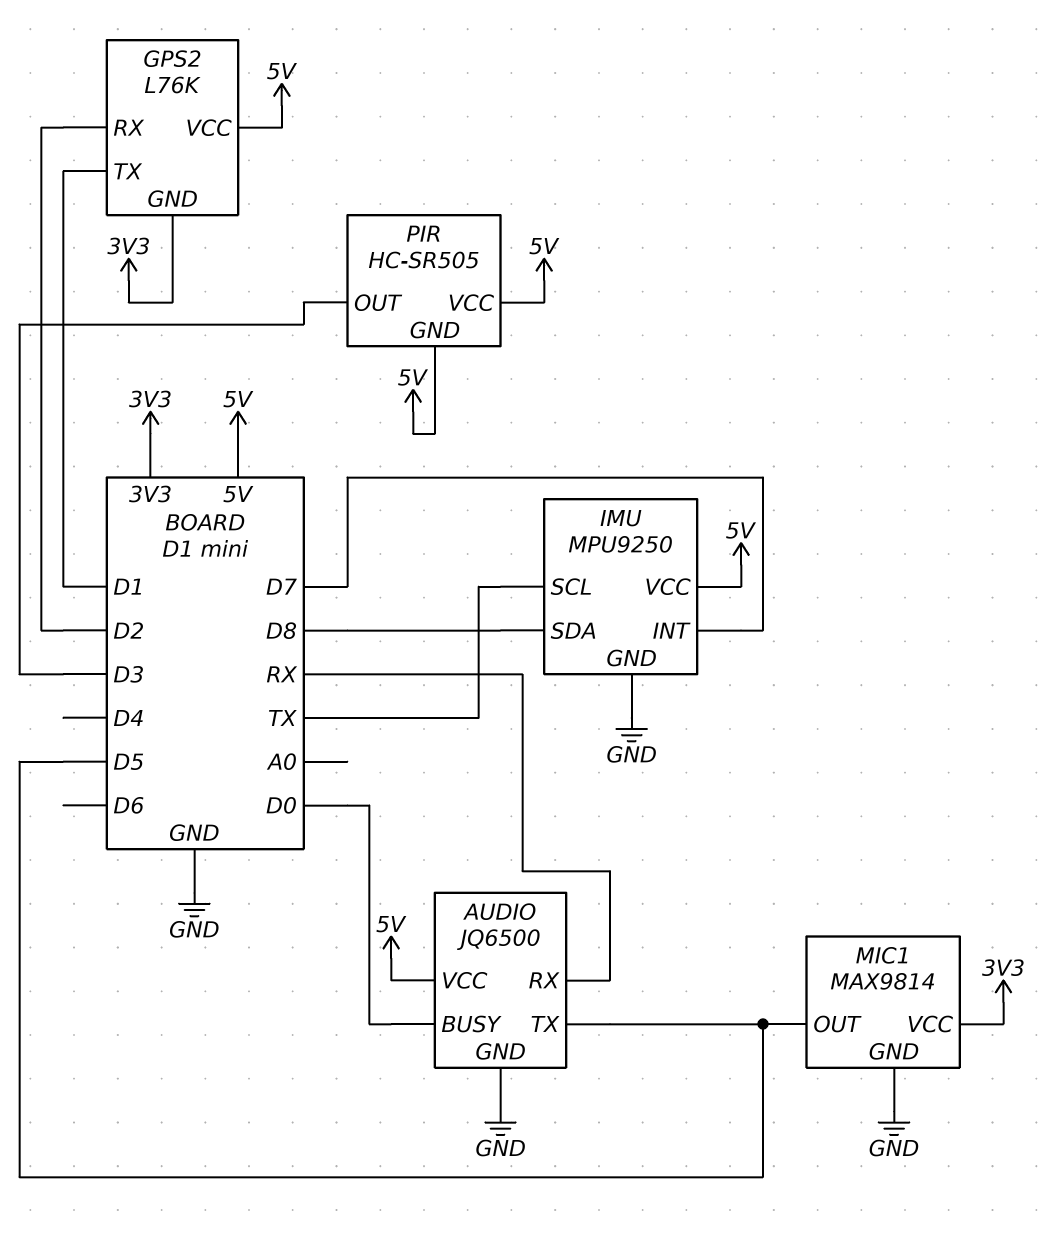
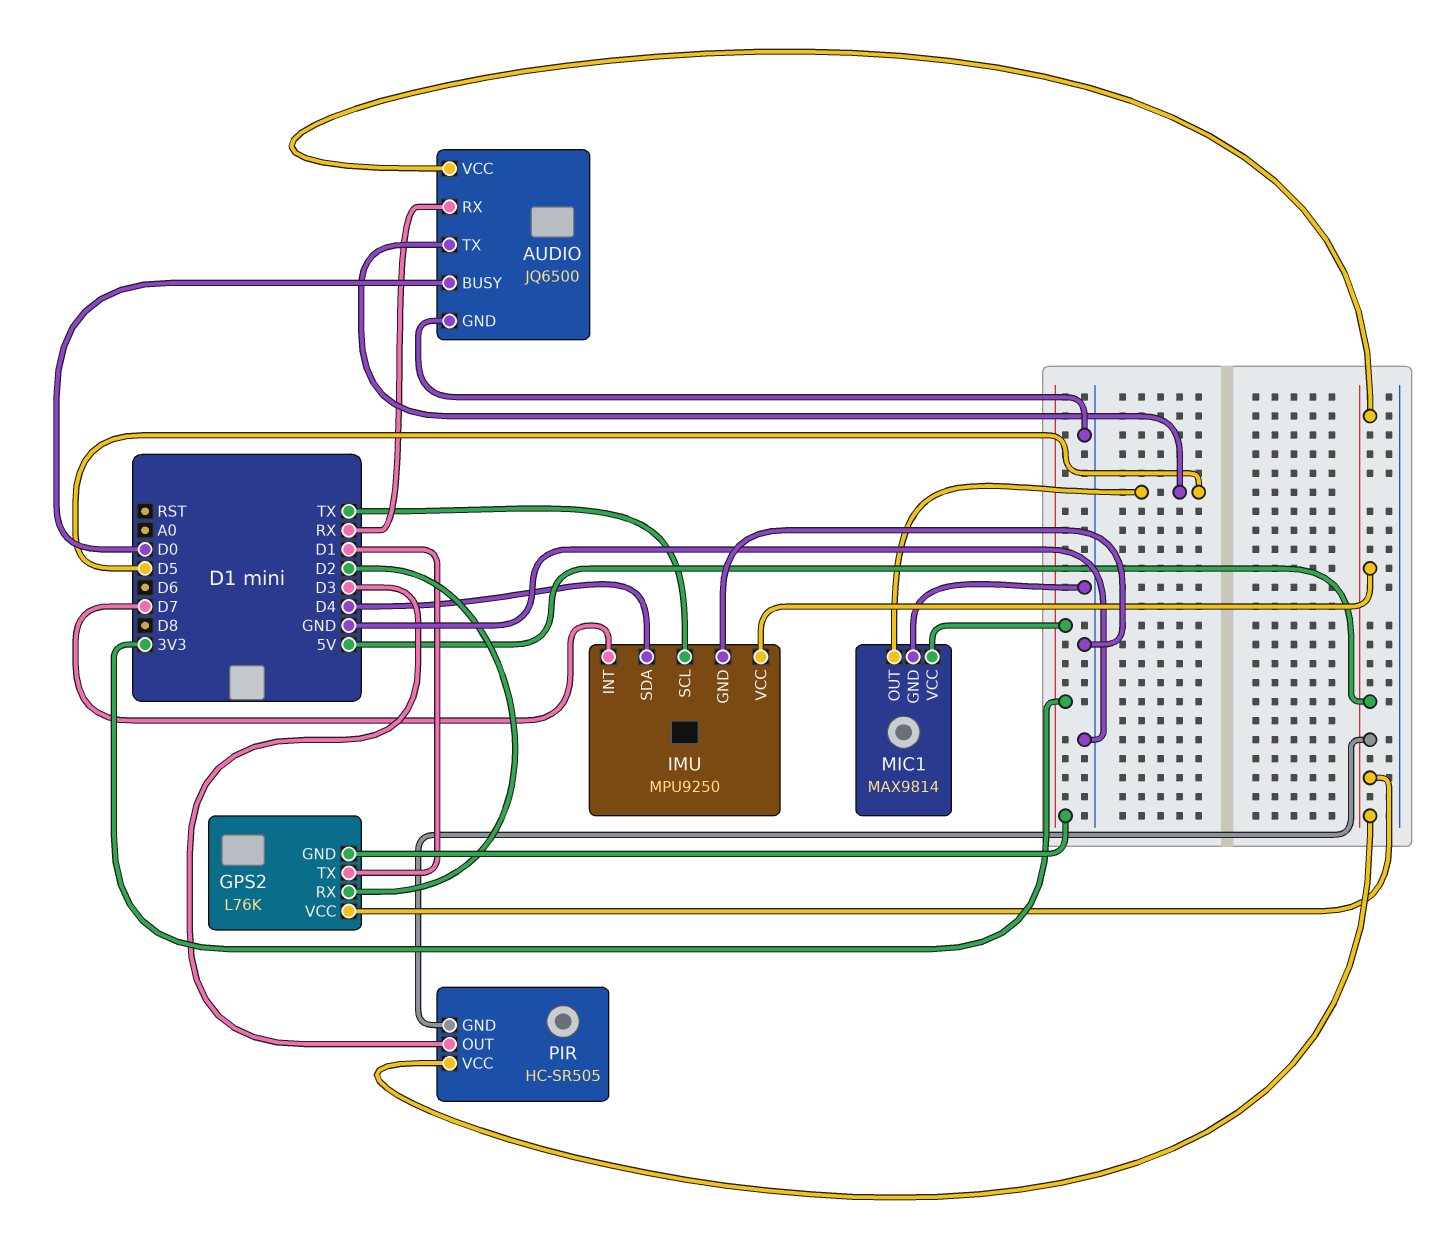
IMU pin SDA: D8 -> D4

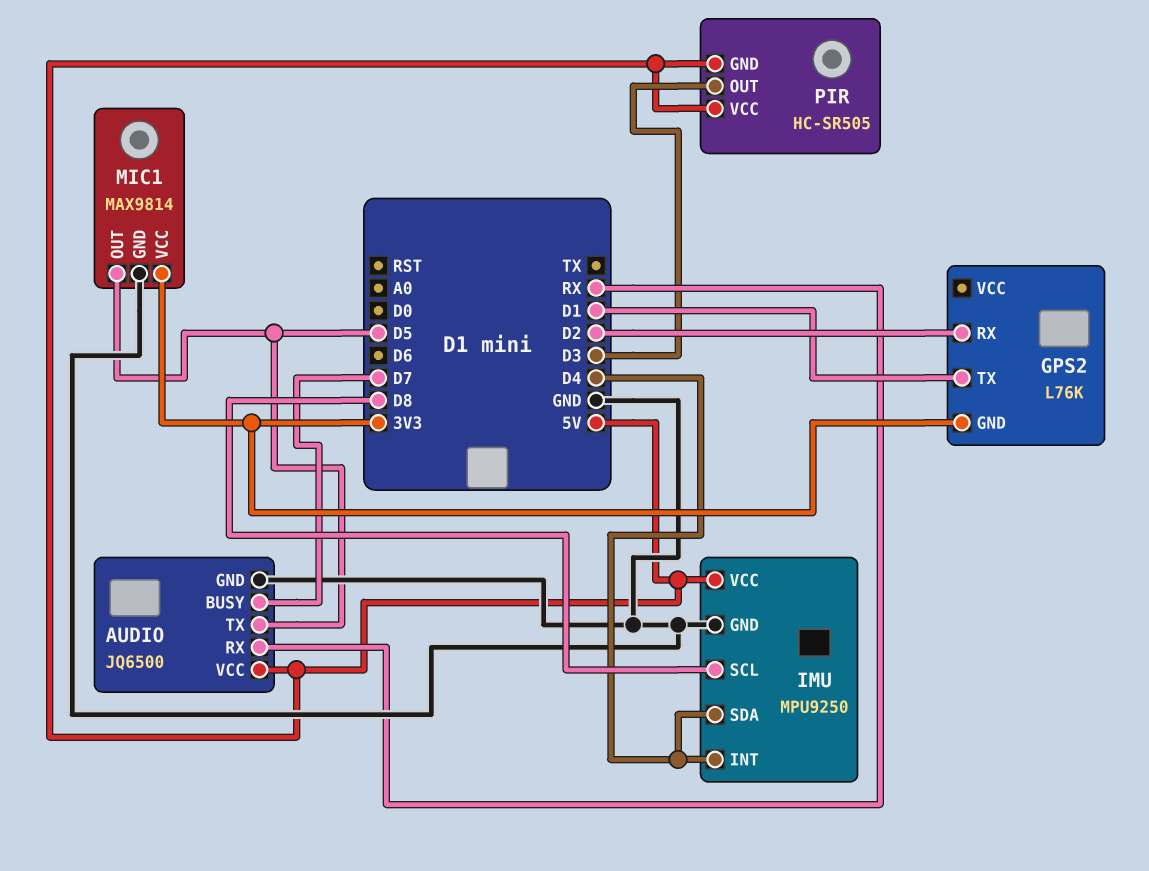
AUDIO pin BUSY: D0 -> D7
GPS2 pin VCC: 5V -> none
IMU pin INT: D7 -> D4
IMU pin SCL: TX -> D8

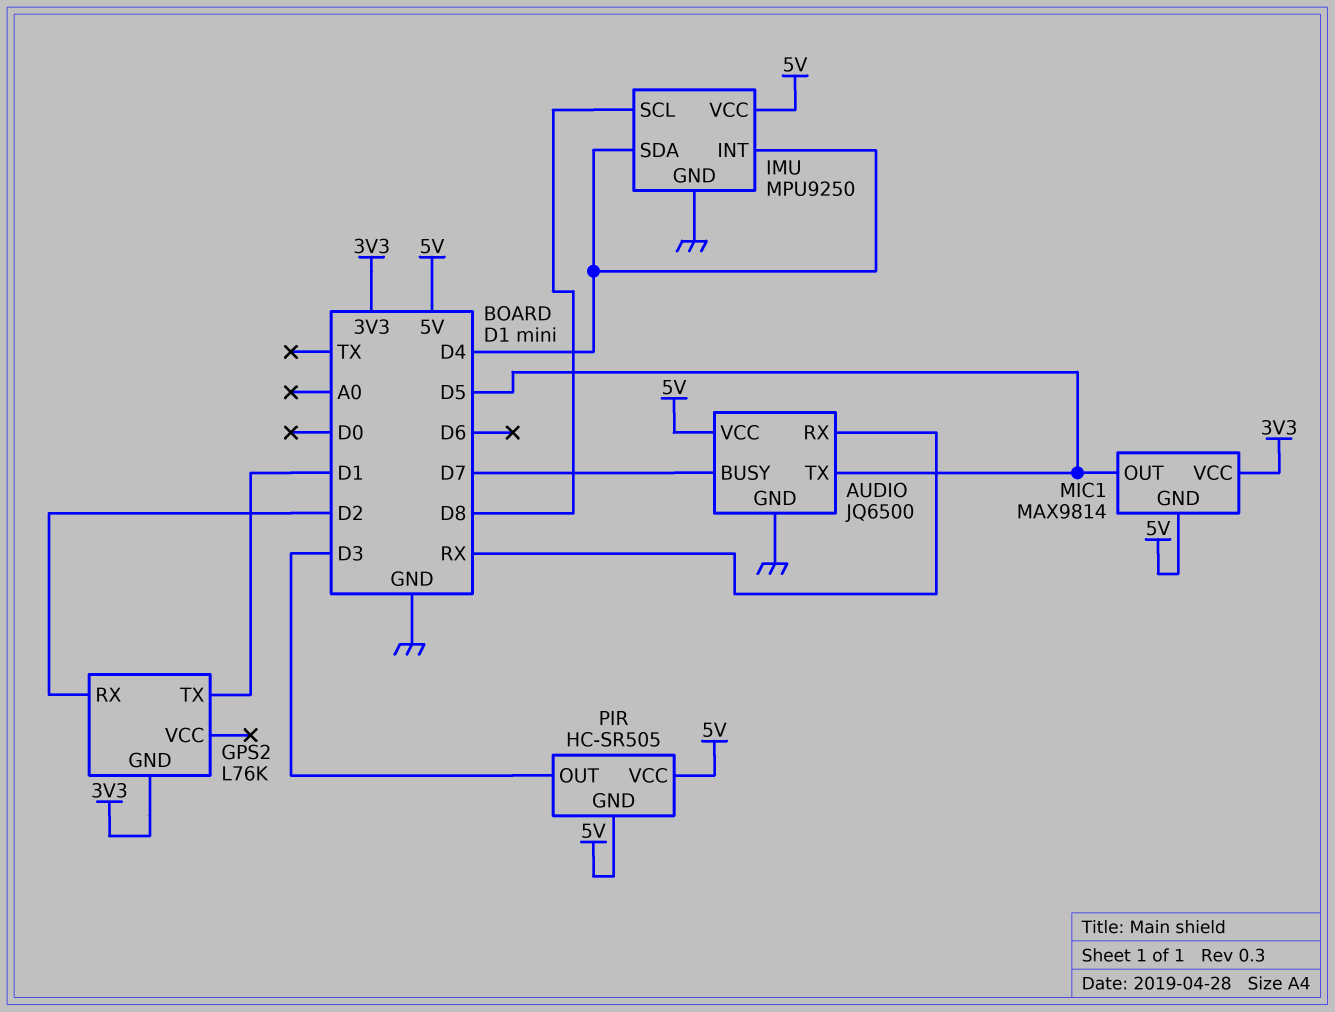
MIC1 pin GND: GND -> 5V

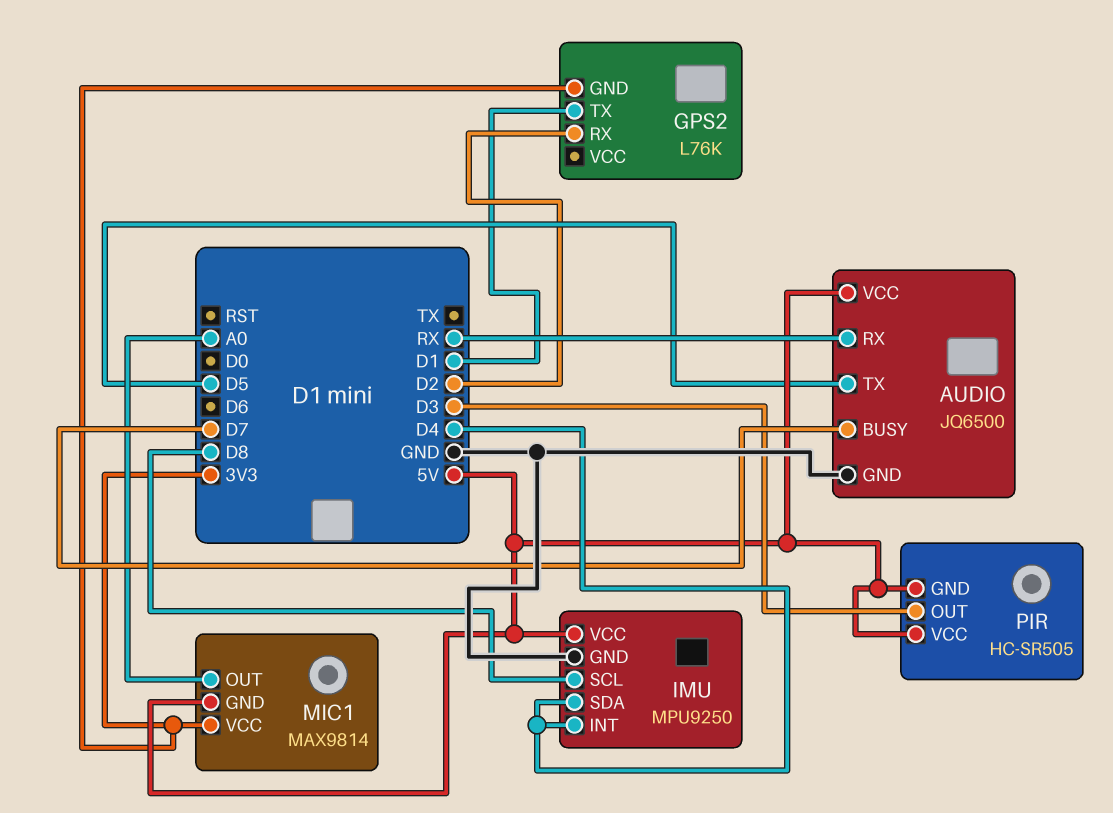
MIC1 pin OUT: D5 -> A0

